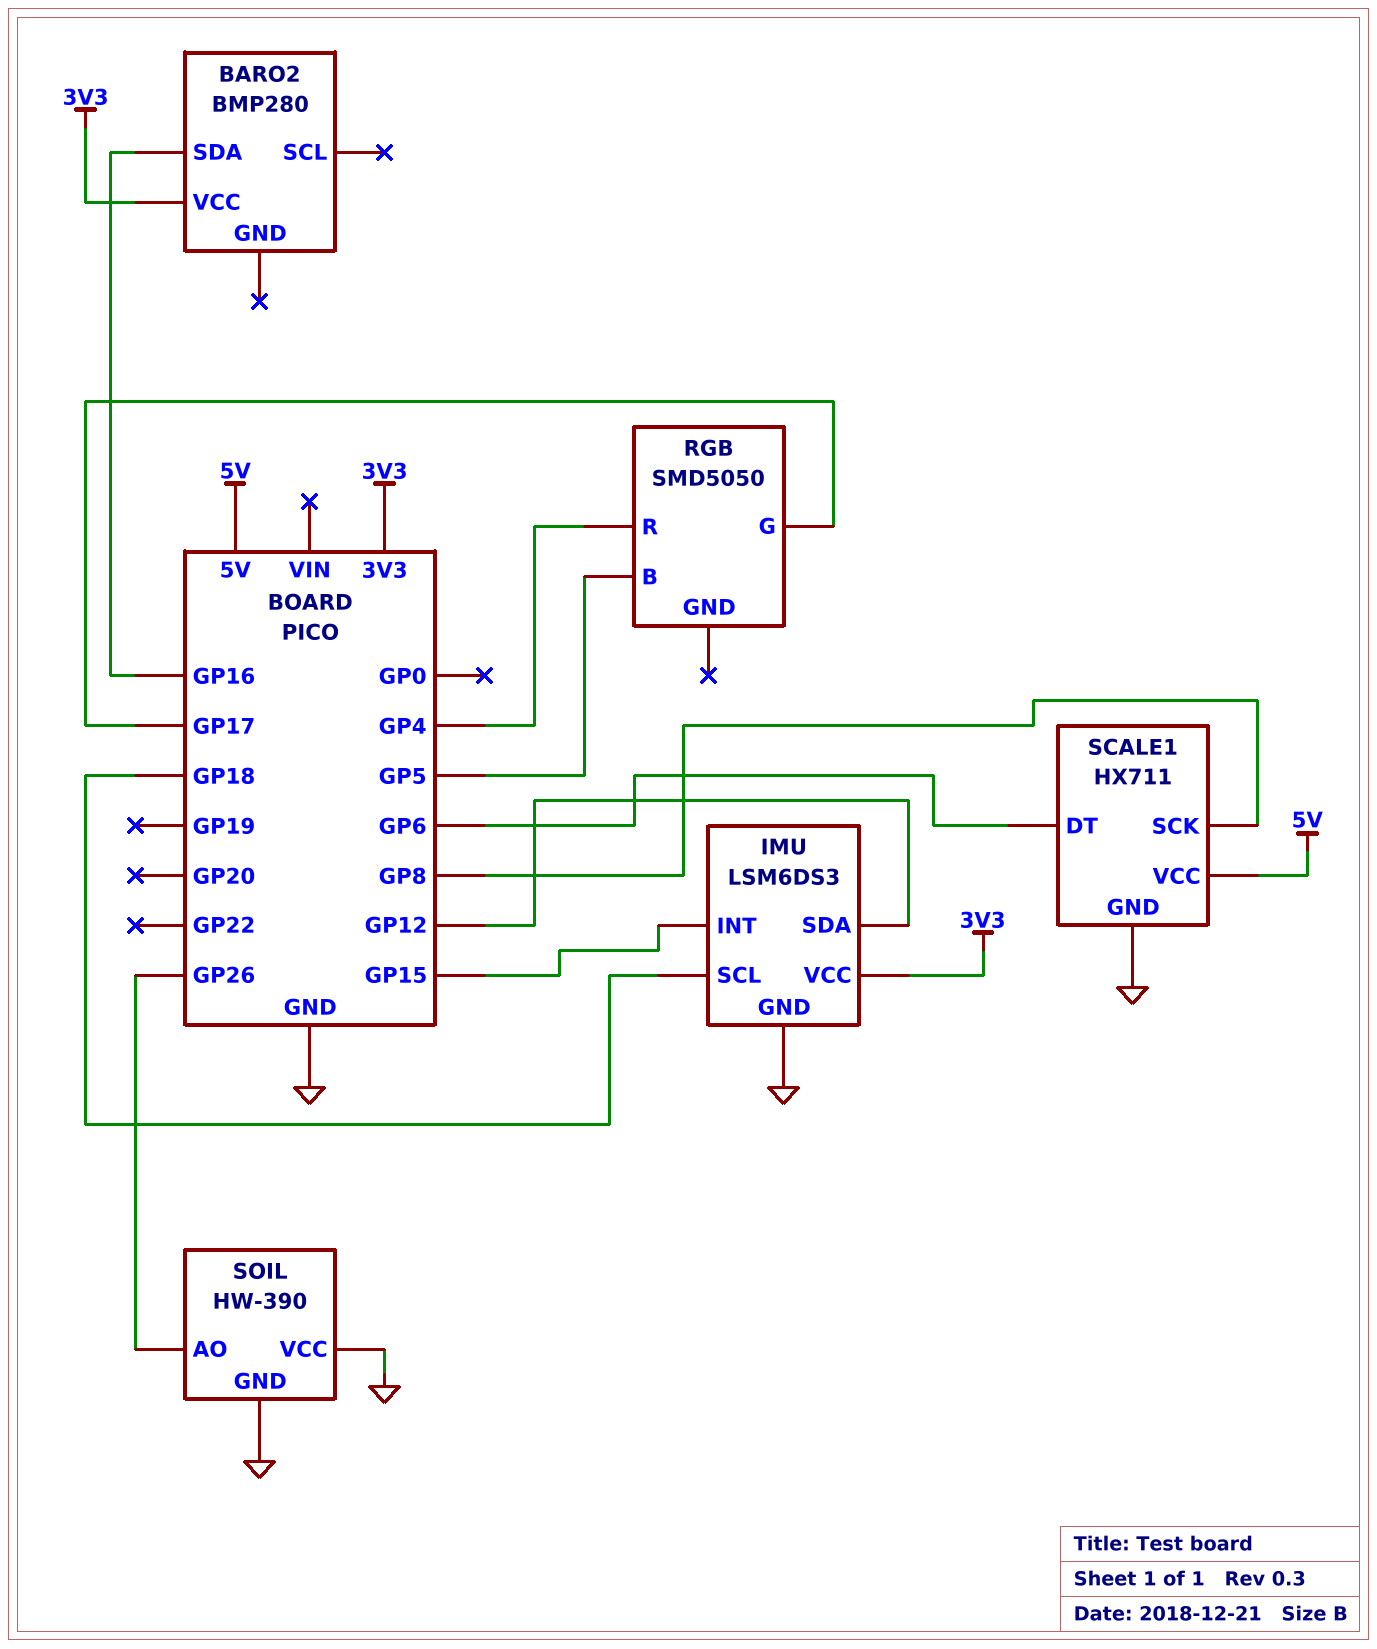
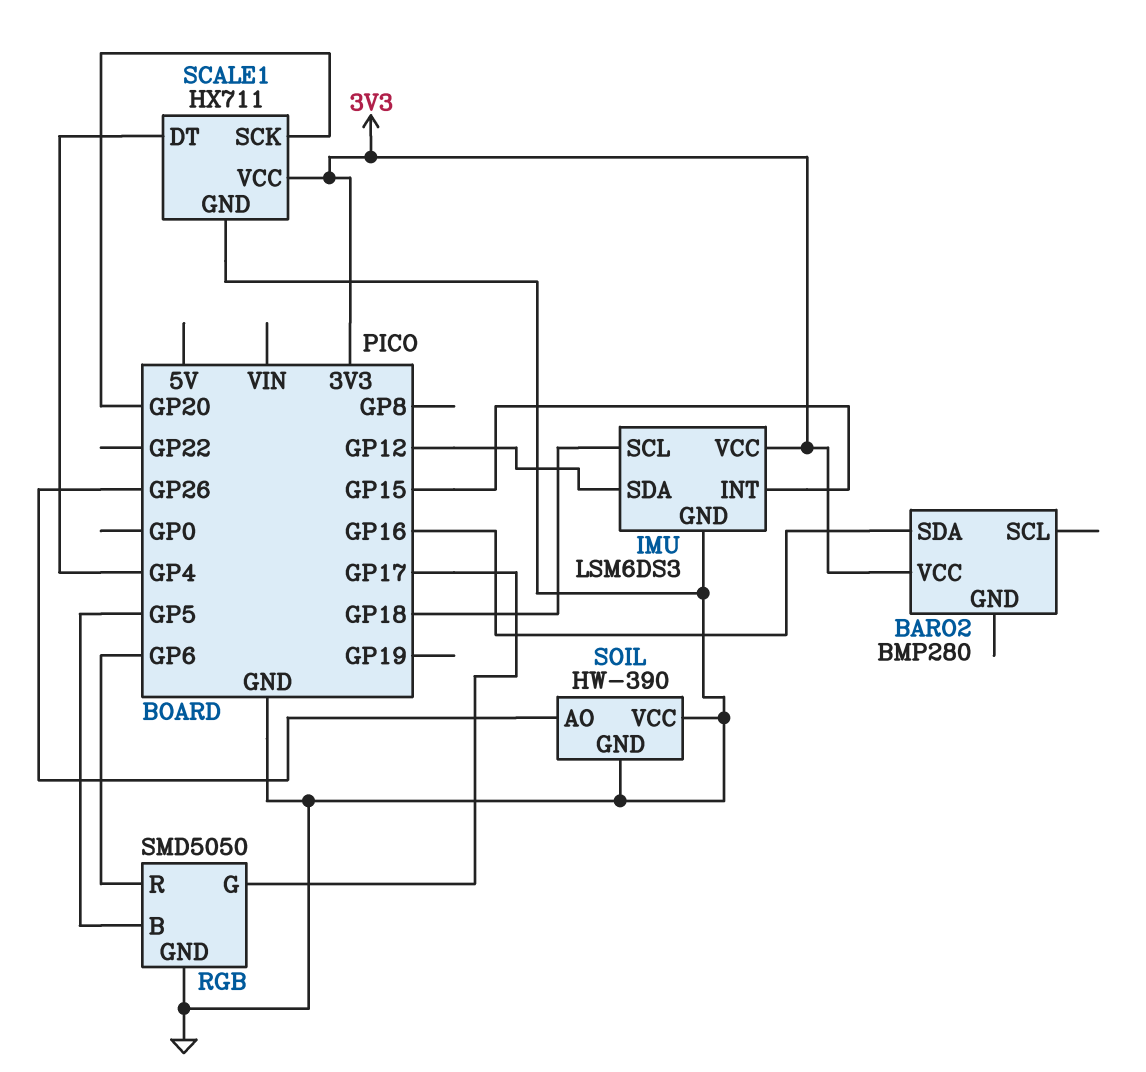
RGB pin GND: none -> GND
RGB pin R: GP4 -> GP6
SCALE1 pin DT: GP6 -> GP4
SCALE1 pin SCK: GP8 -> GP20
SCALE1 pin VCC: 5V -> 3V3

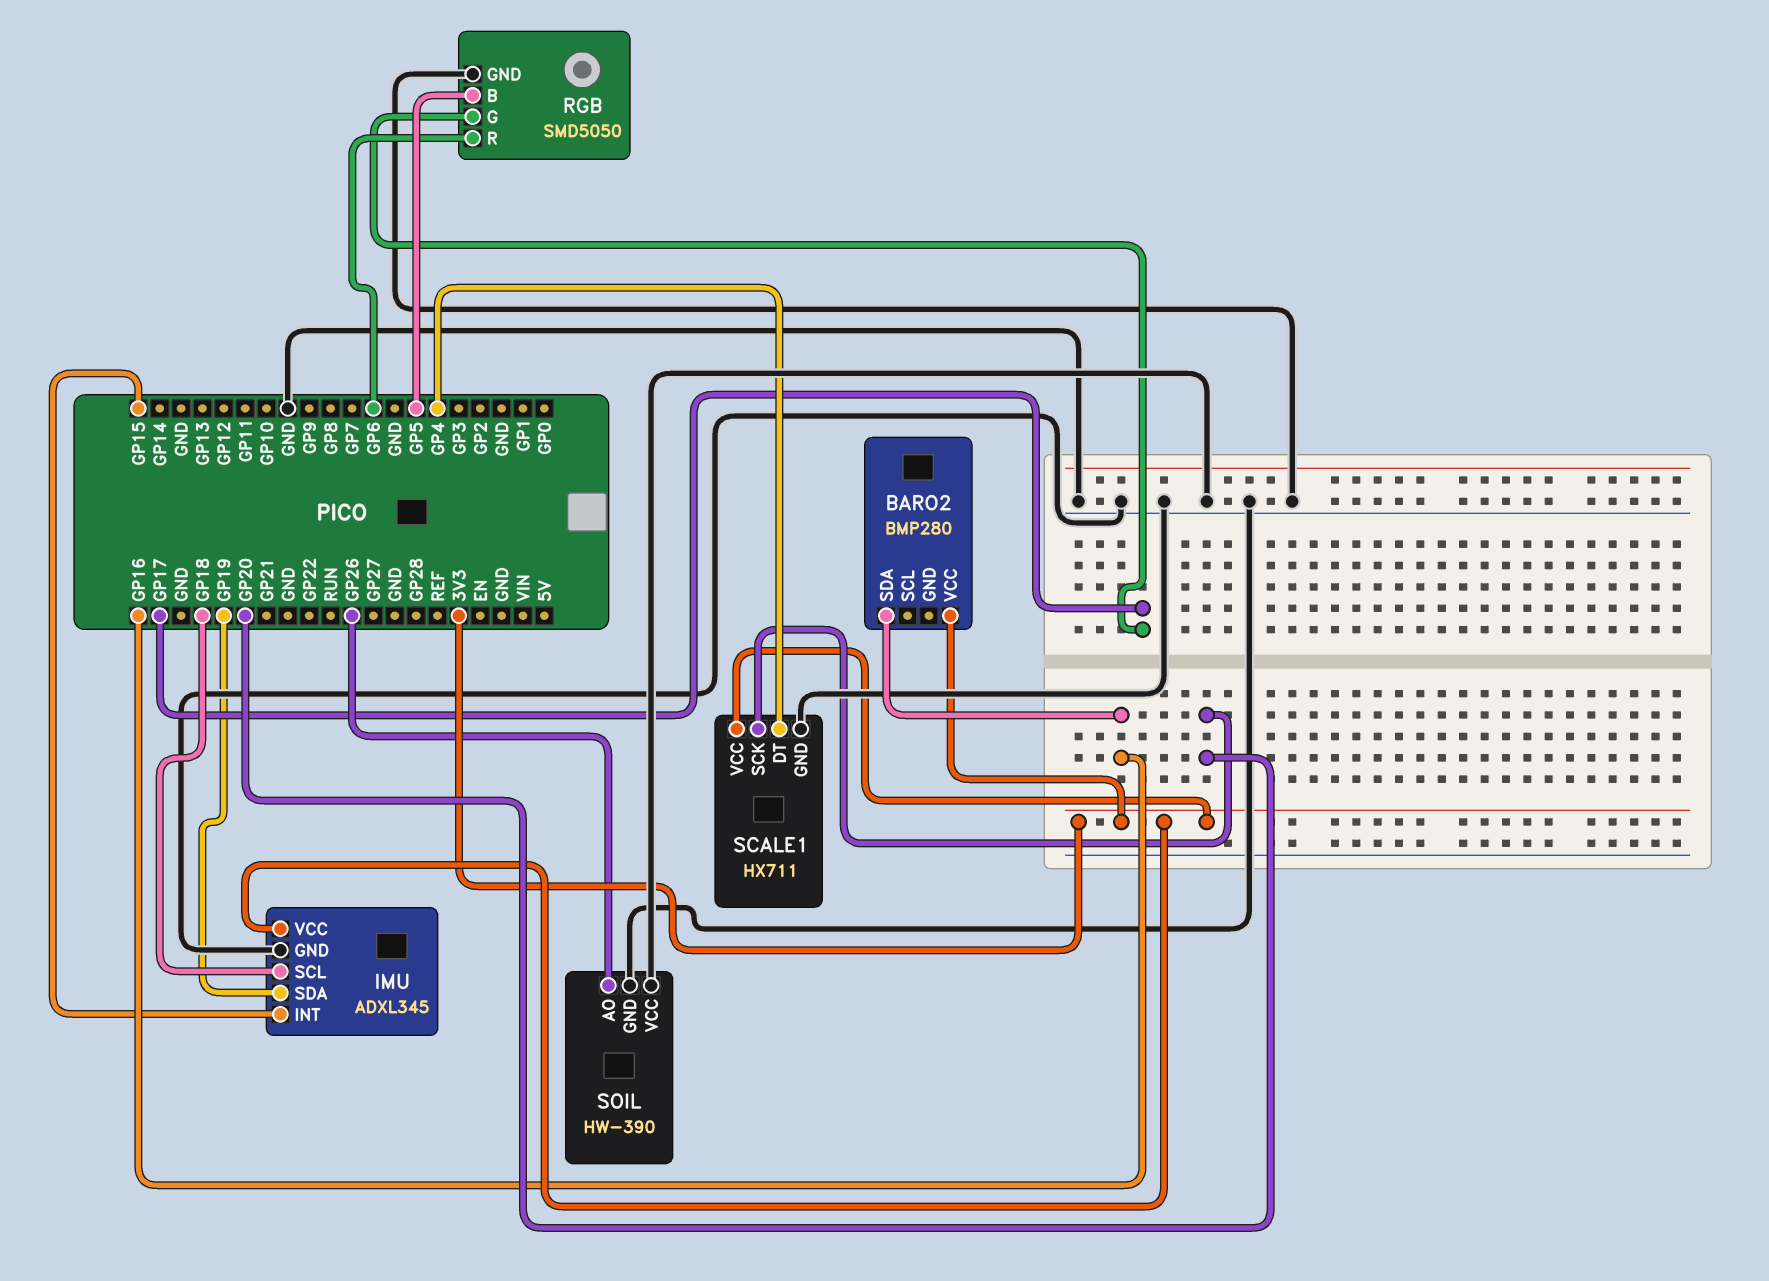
IMU: LSM6DS3 -> ADXL345
IMU pin SDA: GP12 -> GP19

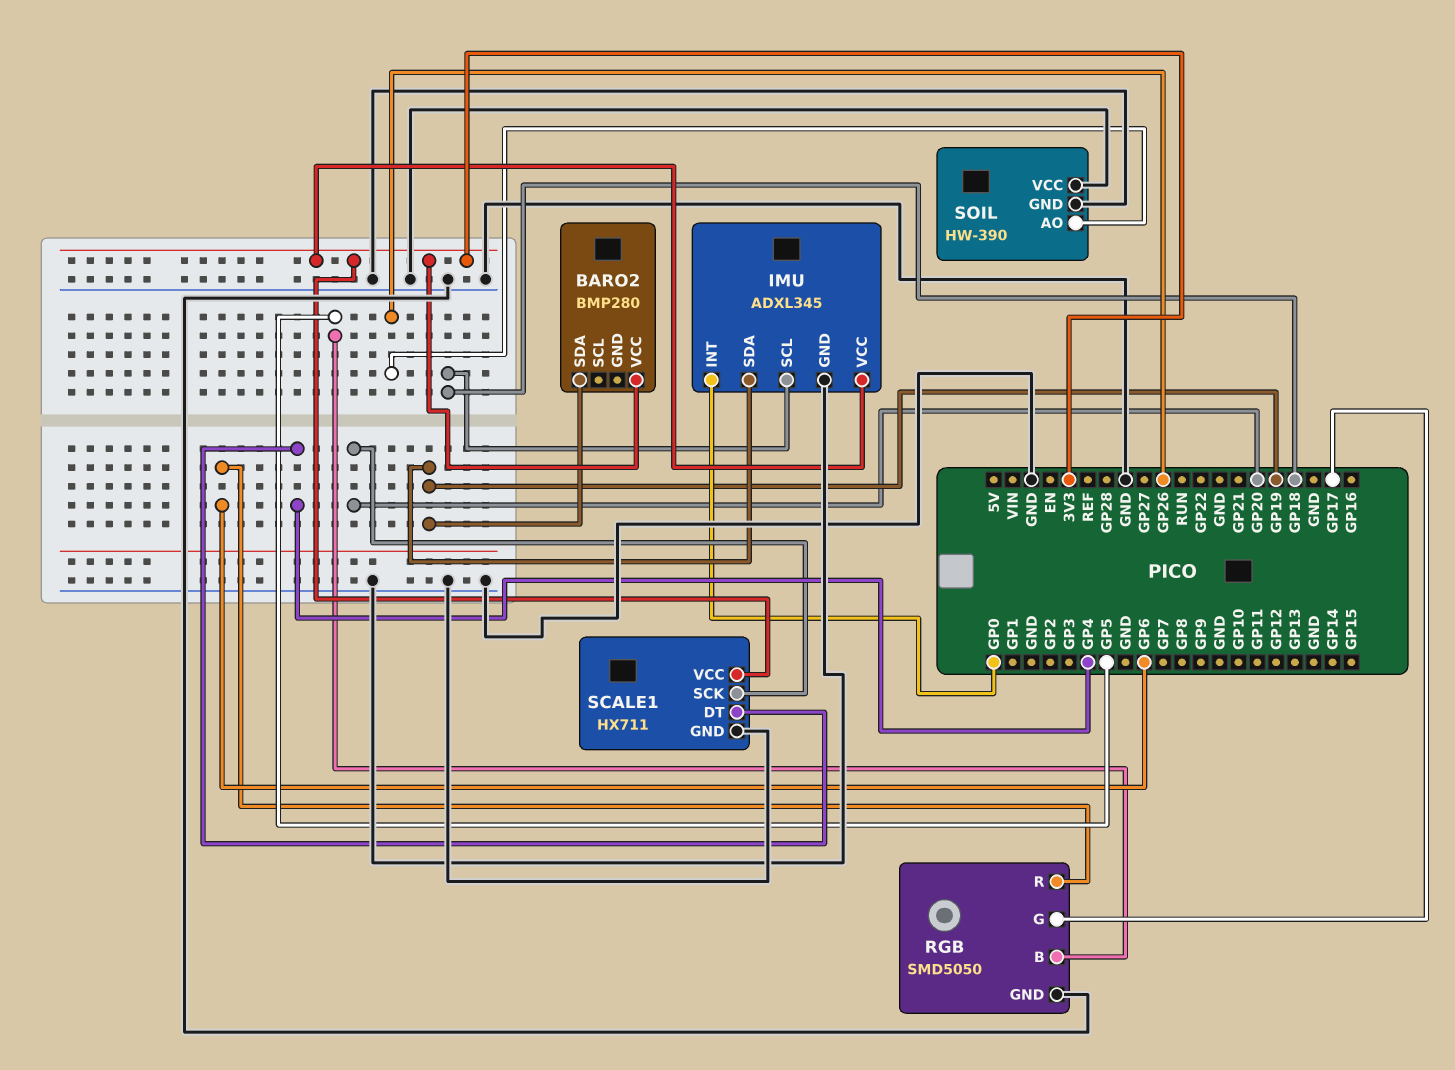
BARO2 pin SDA: GP16 -> GP19
IMU pin INT: GP15 -> GP0

